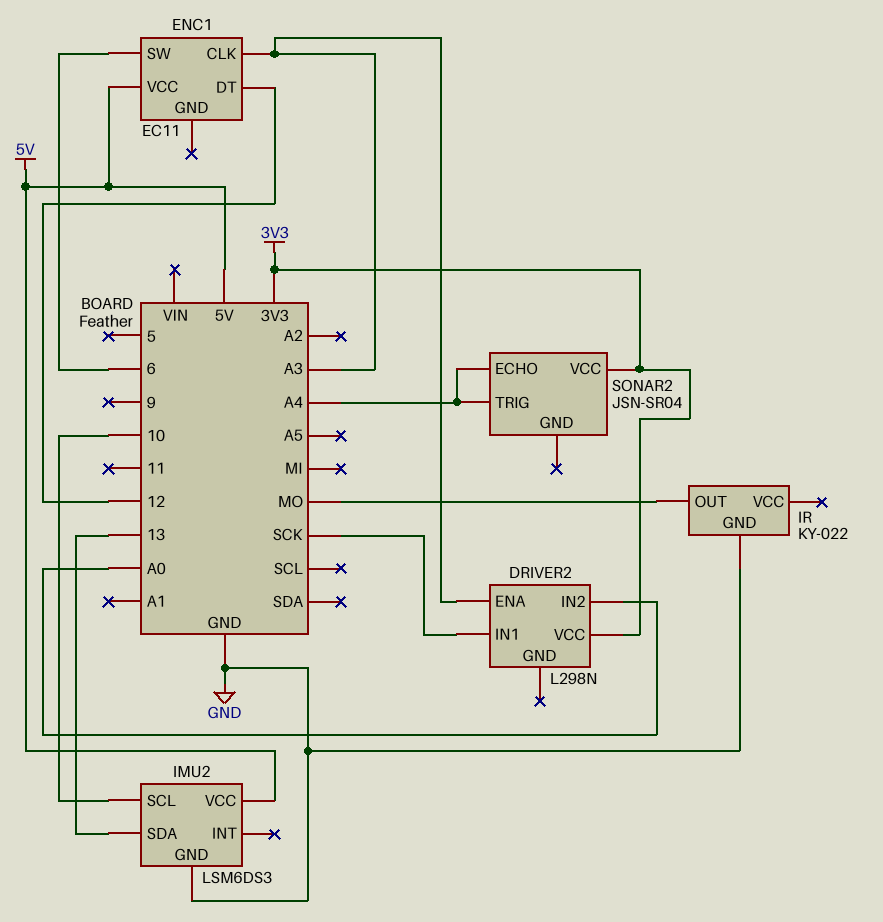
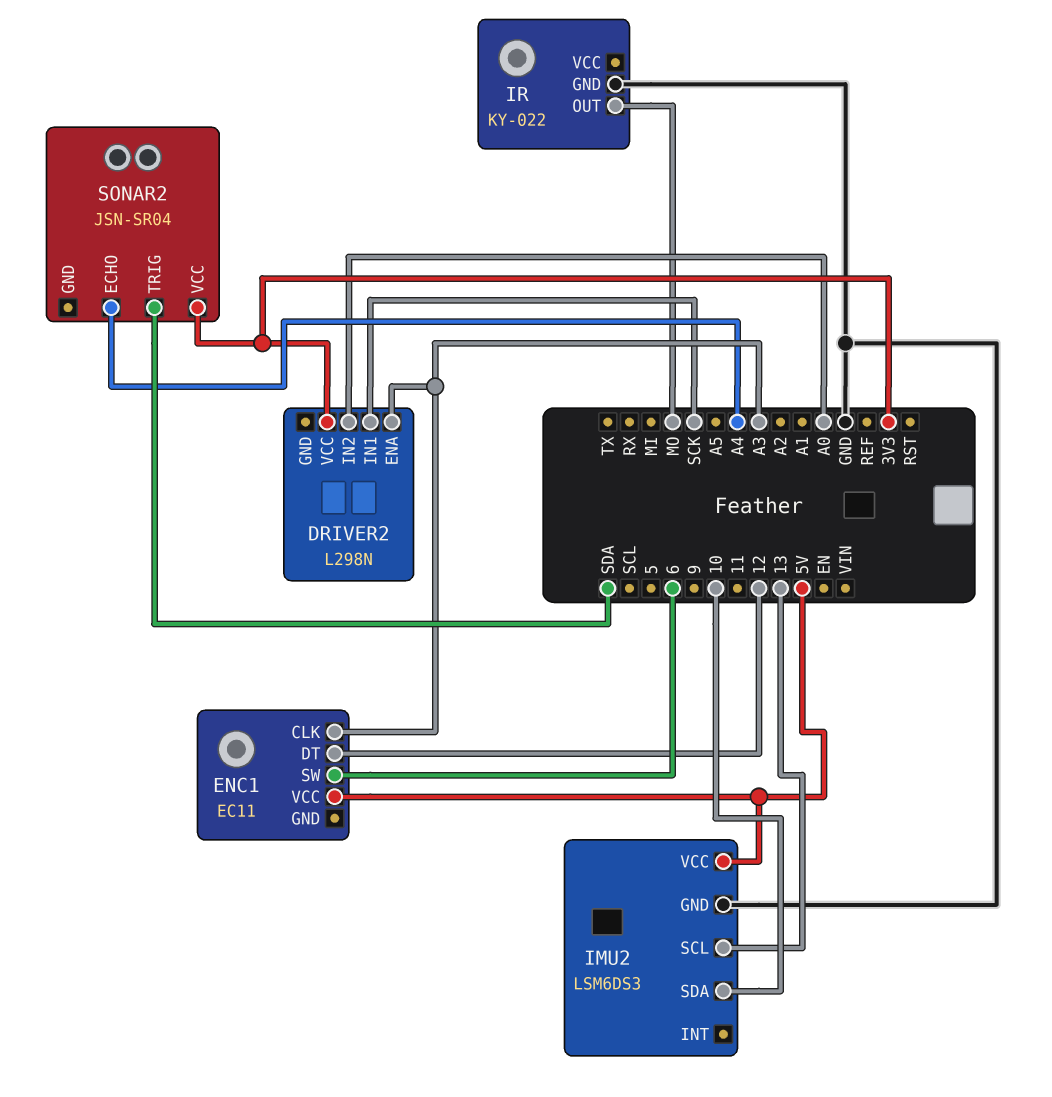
IMU2 pin SCL: 10 -> 13
IMU2 pin SDA: 13 -> 10
SONAR2 pin TRIG: A4 -> SDA

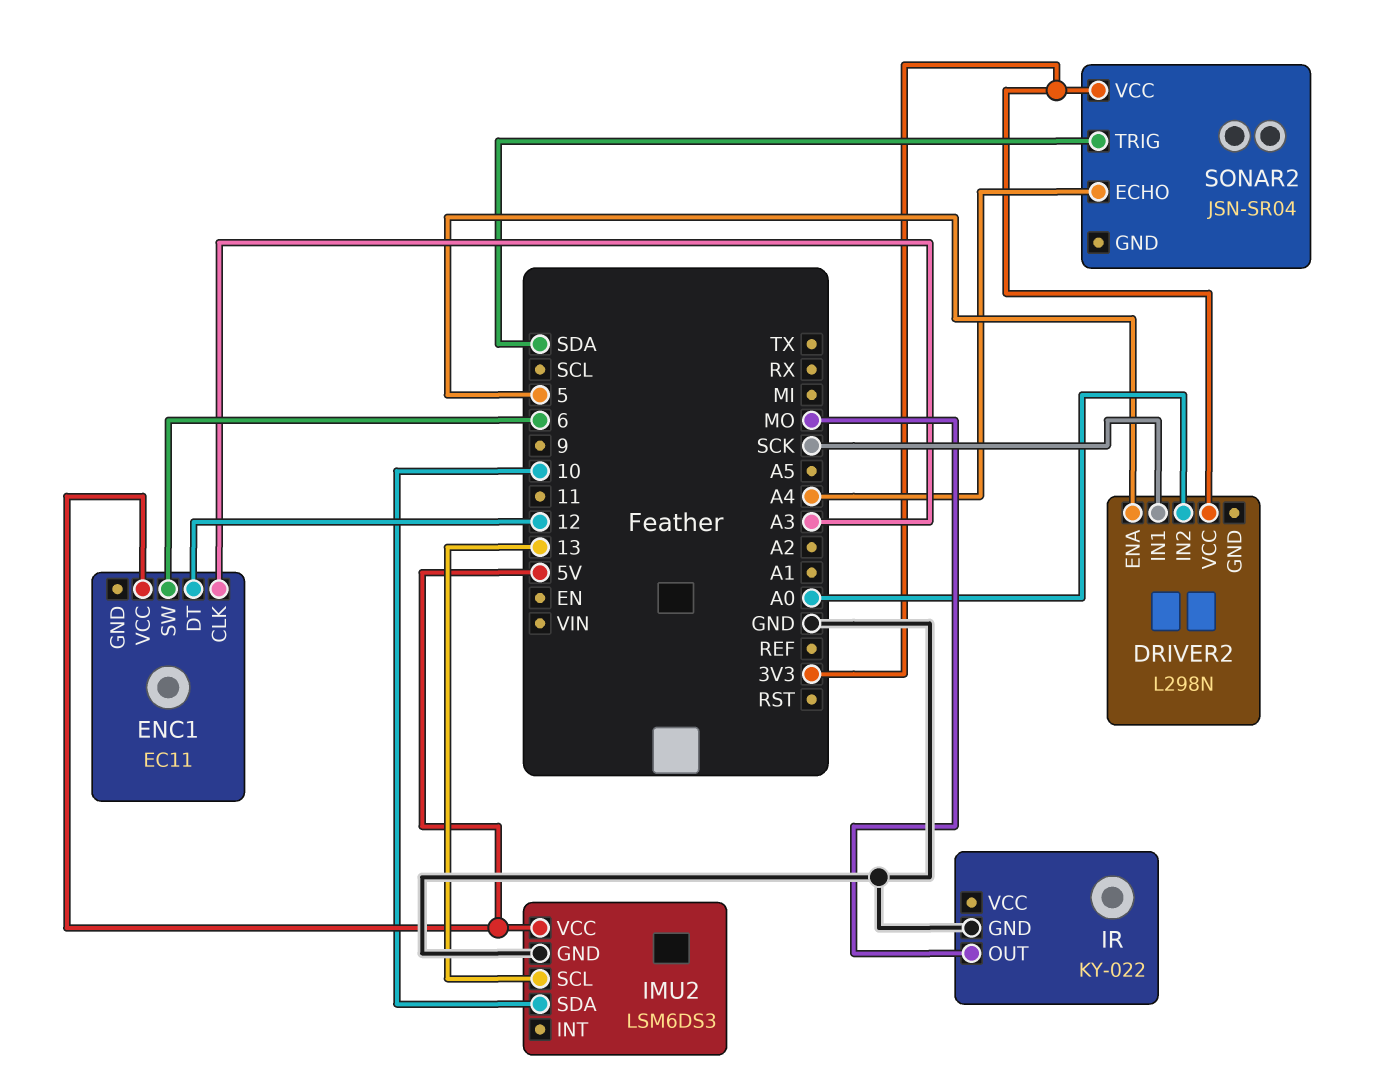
DRIVER2 pin ENA: A3 -> 5

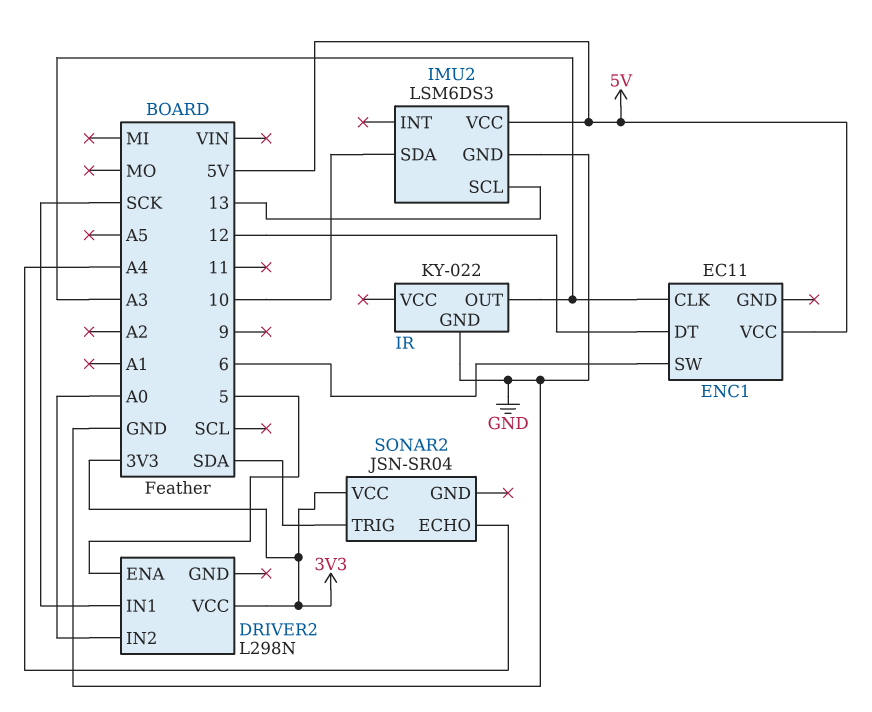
IR pin OUT: MO -> A3

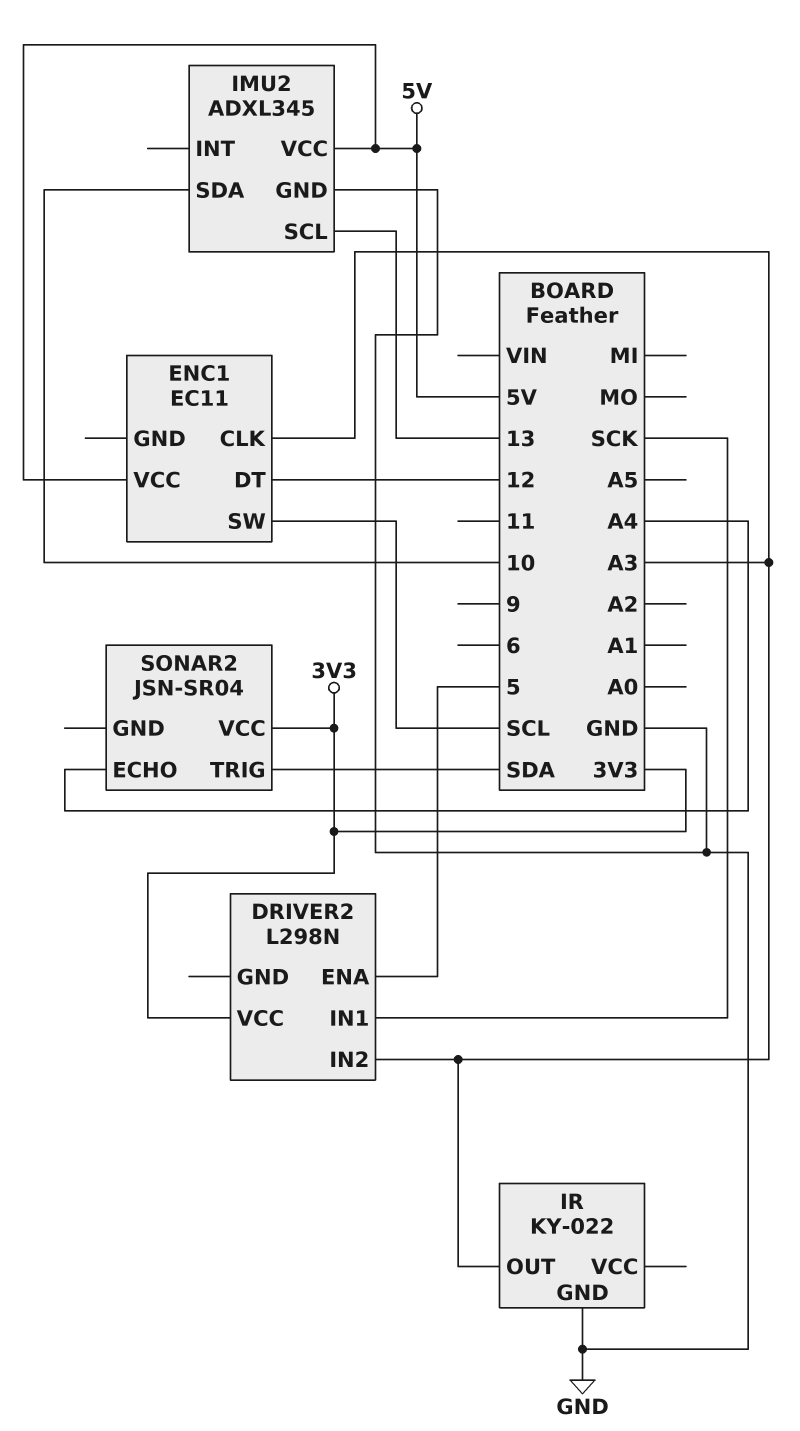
DRIVER2 pin IN2: A0 -> A3
ENC1 pin SW: 6 -> SCL
IMU2: LSM6DS3 -> ADXL345

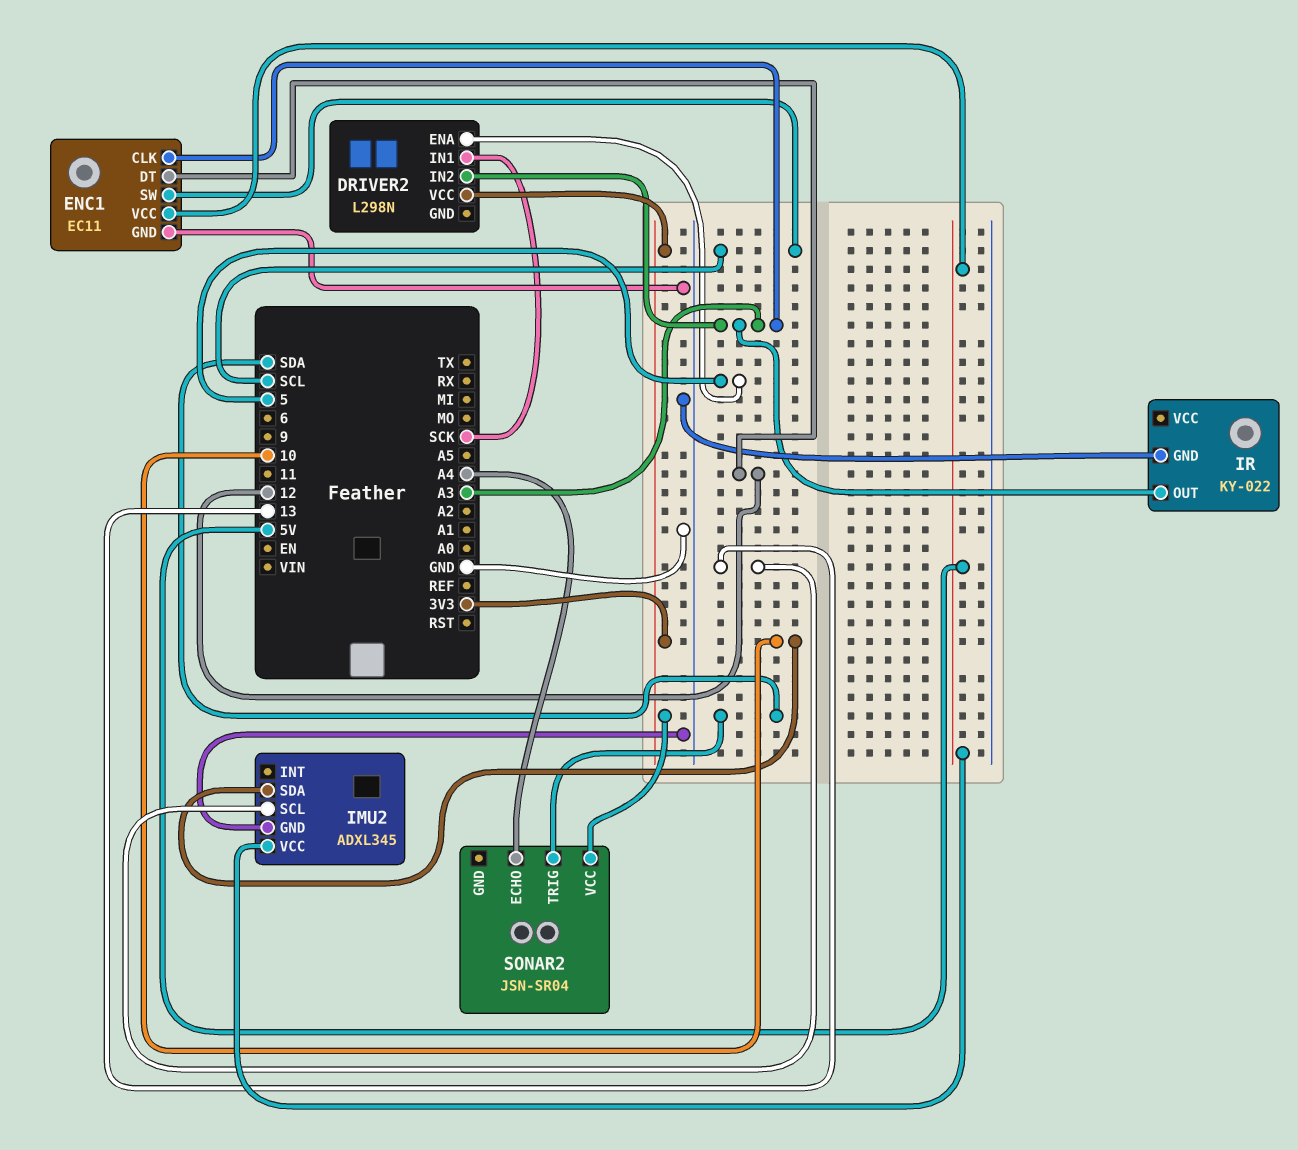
ENC1 pin GND: none -> GND

